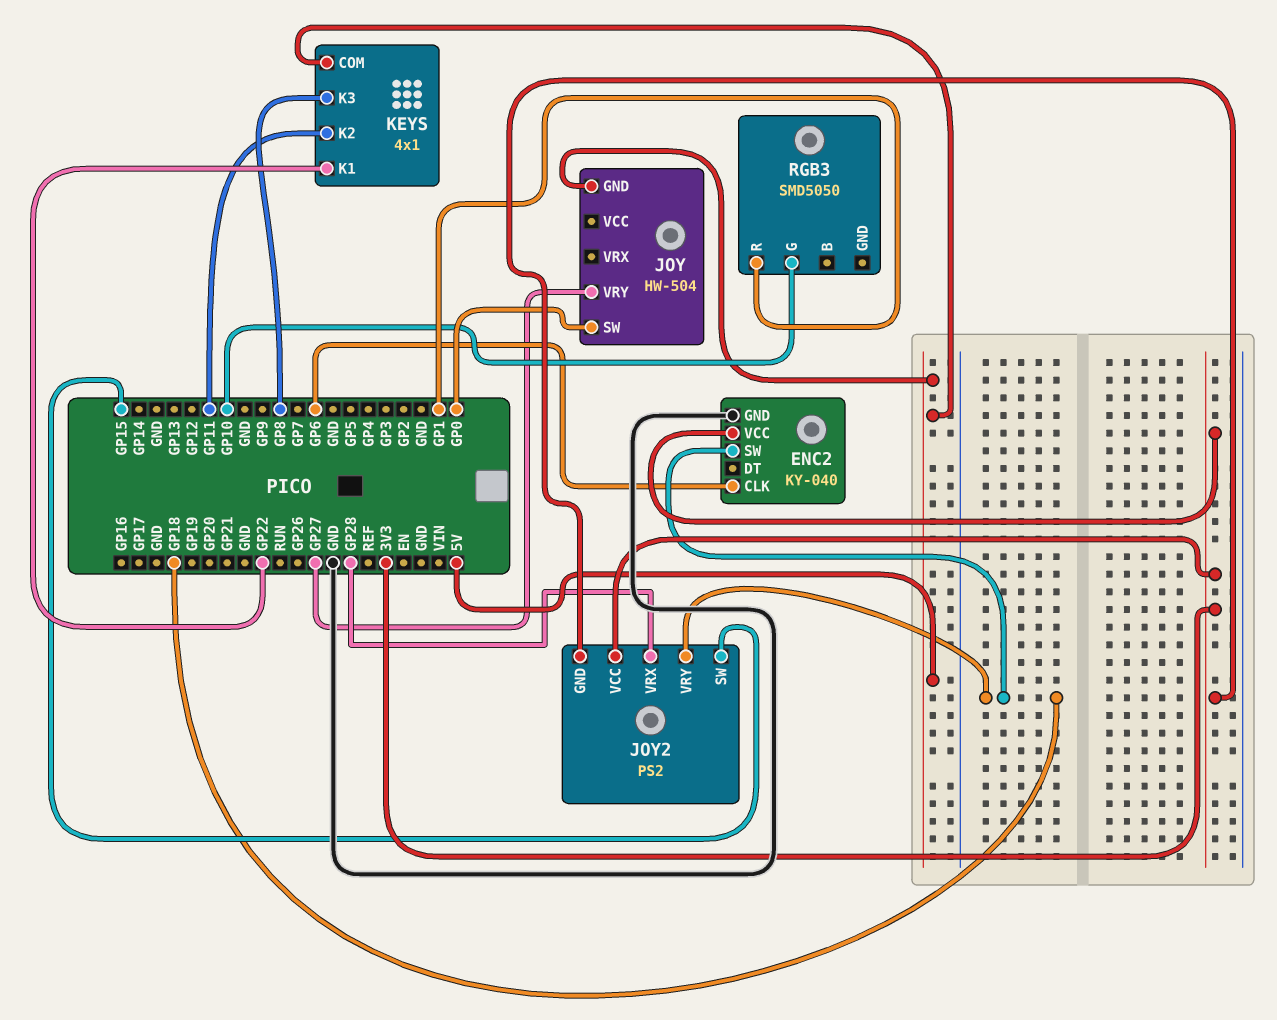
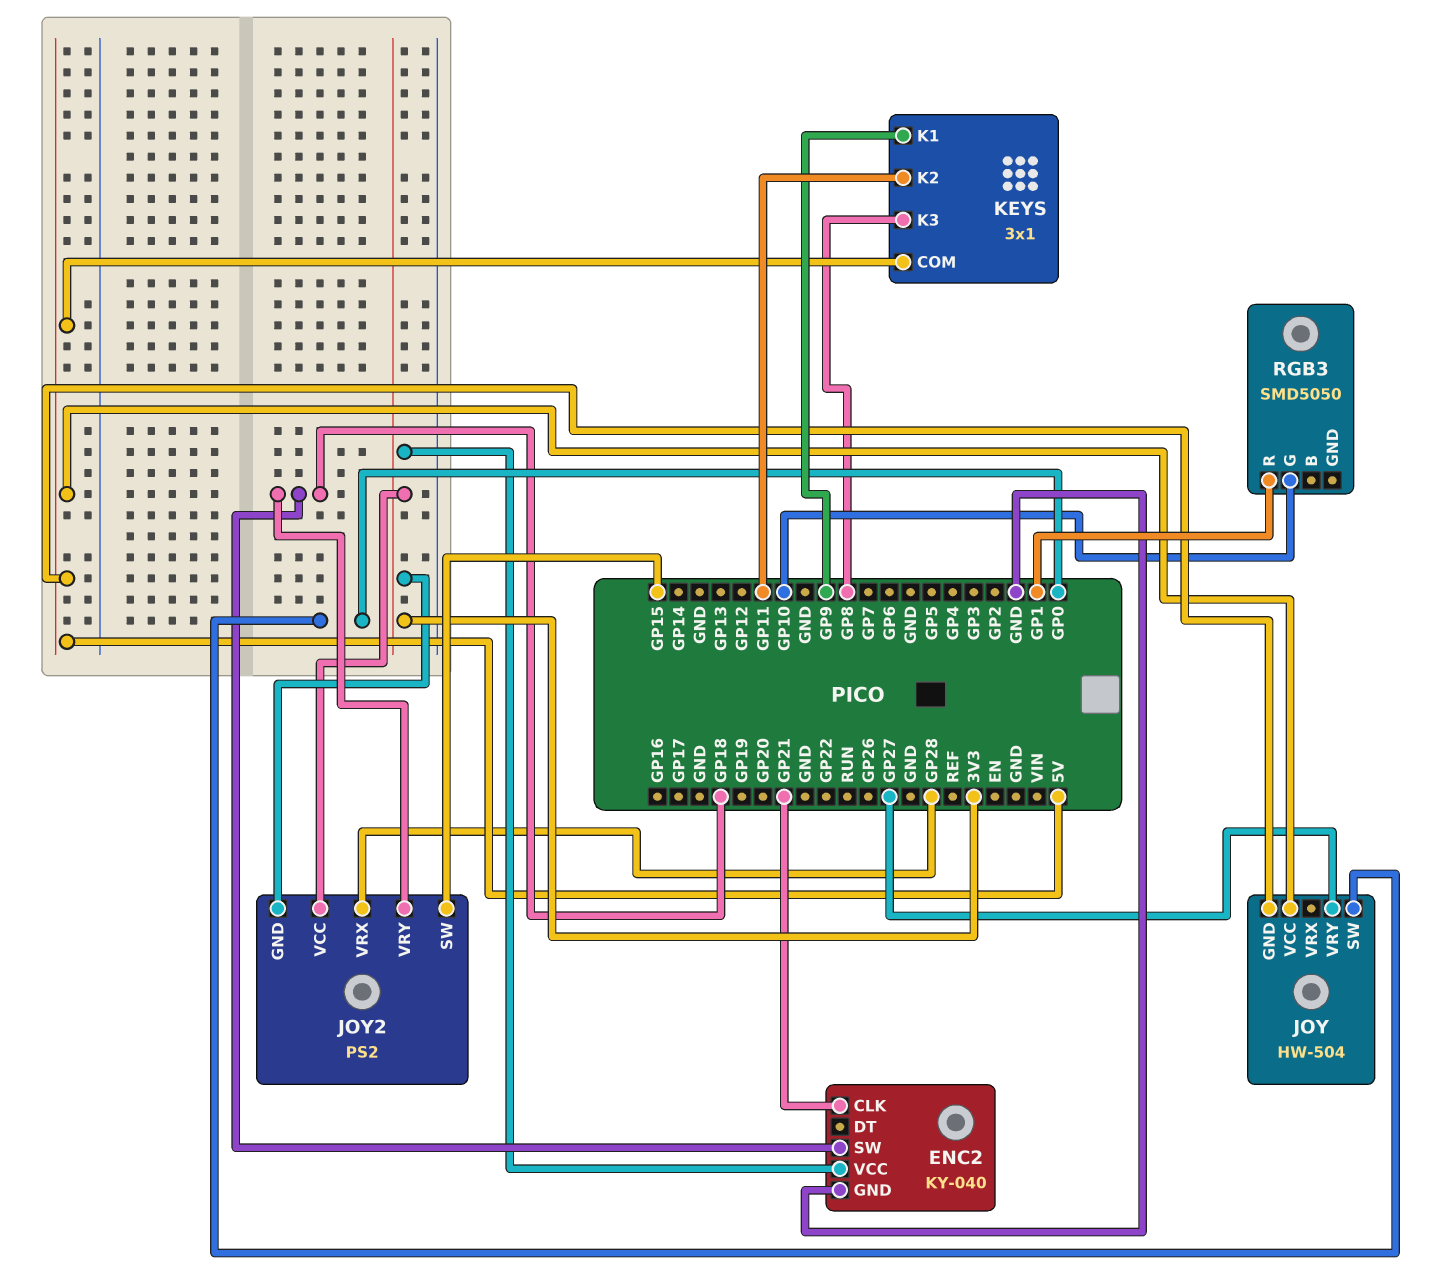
ENC2 pin CLK: GP6 -> GP21
JOY pin VCC: none -> 5V
KEYS: 4x1 -> 3x1
KEYS pin K1: GP22 -> GP9

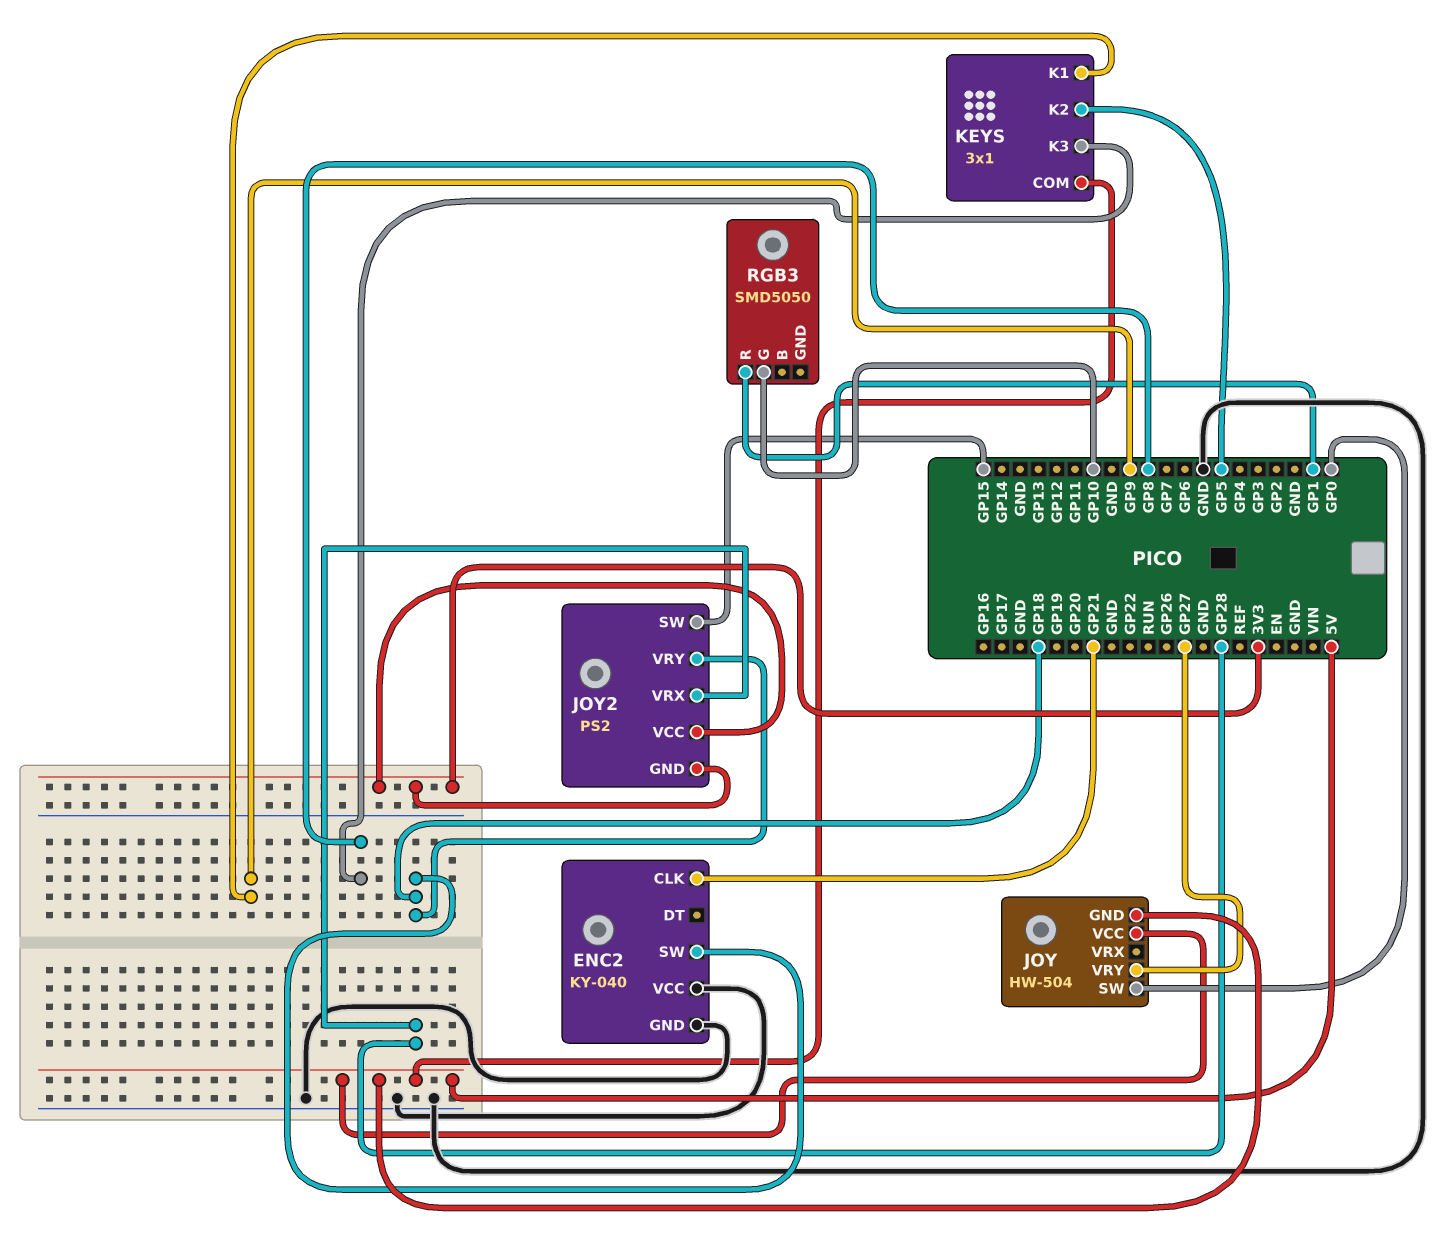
ENC2 pin VCC: 3V3 -> GND
KEYS pin K2: GP11 -> GP5

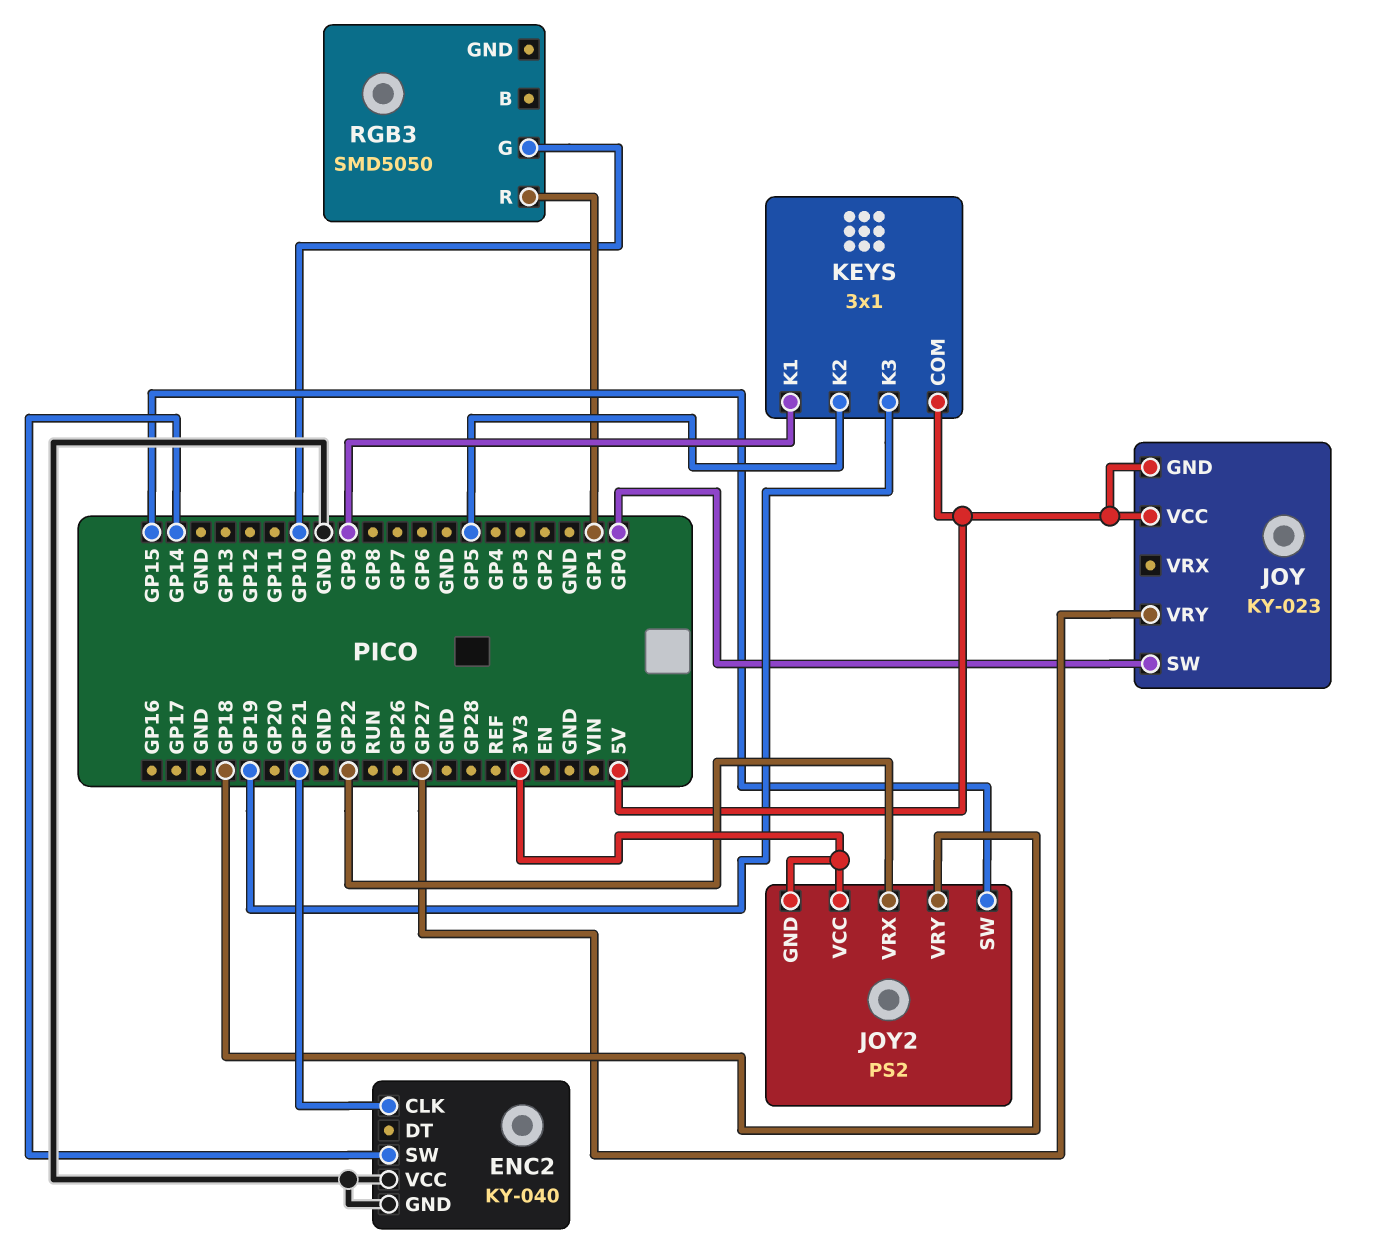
ENC2 pin SW: GP18 -> GP14
JOY: HW-504 -> KY-023
JOY2 pin VRX: GP28 -> GP22
KEYS pin K3: GP8 -> GP19

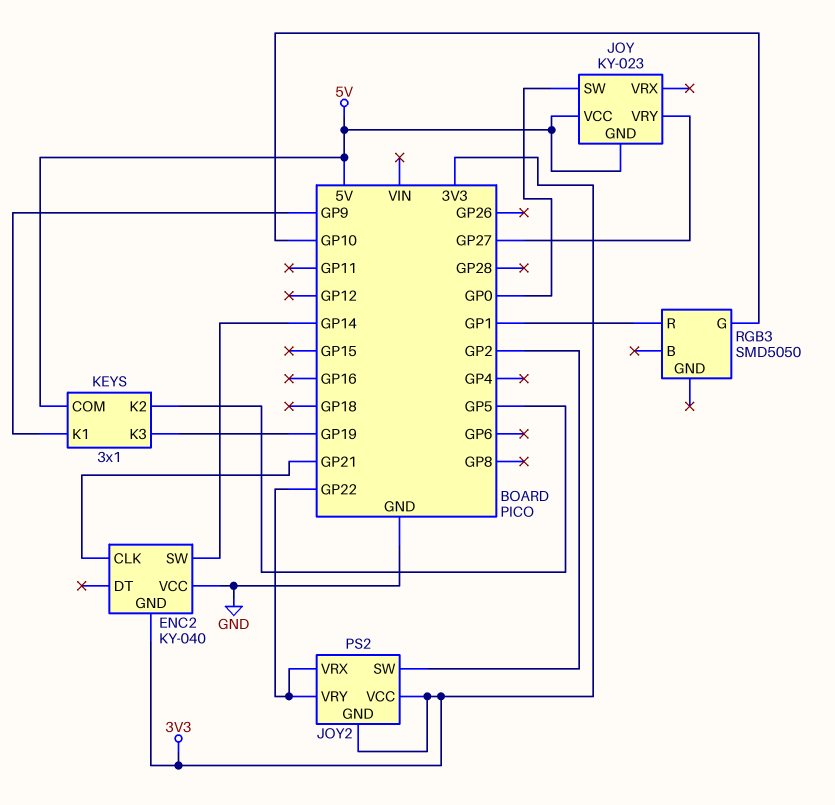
ENC2 pin GND: GND -> 3V3
JOY2 pin SW: GP15 -> GP2
JOY2 pin VRY: GP18 -> GP22

